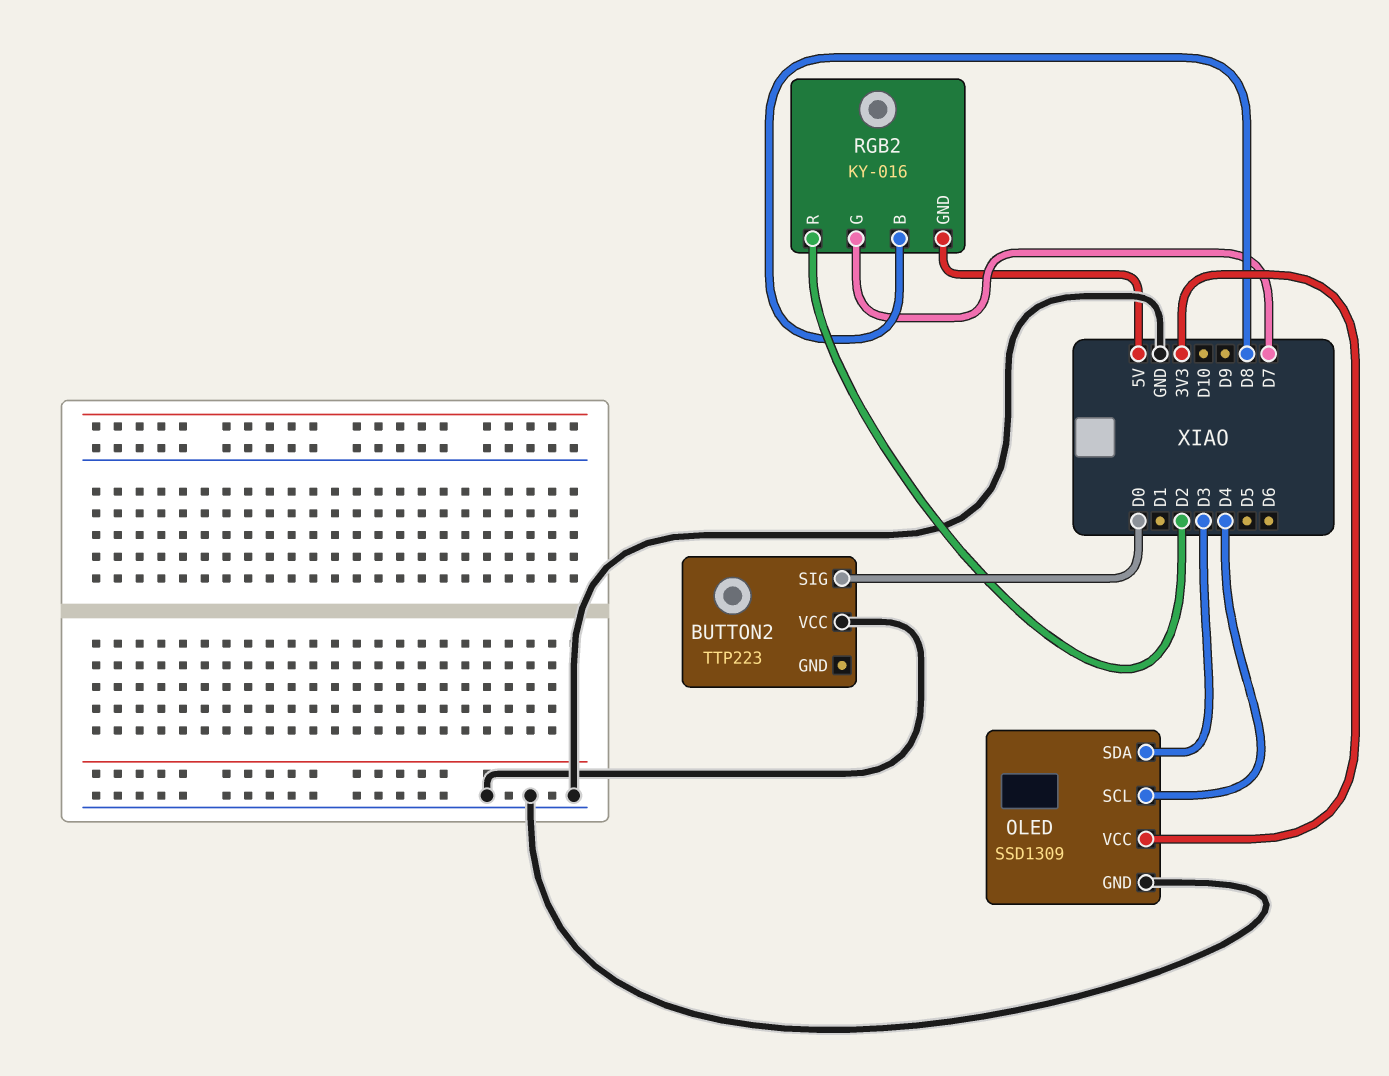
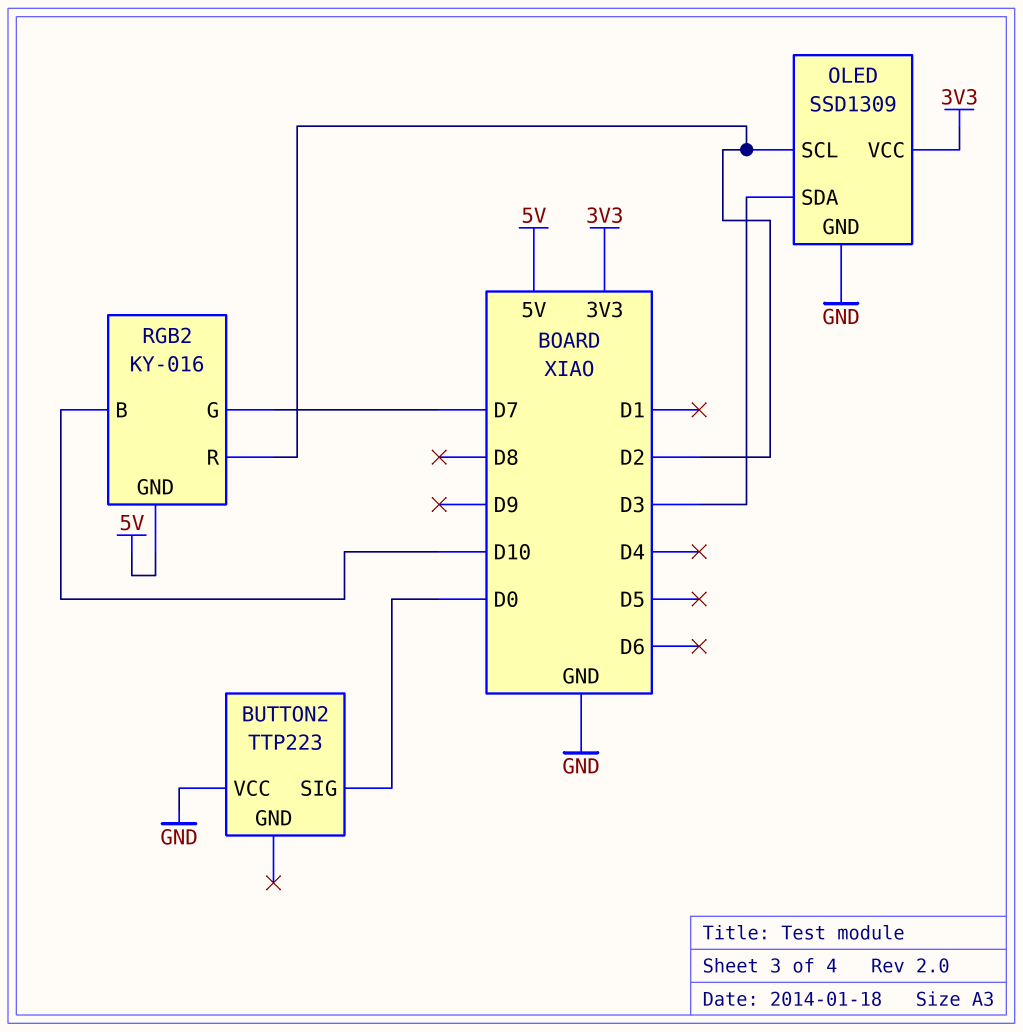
OLED pin SCL: D4 -> D2
RGB2 pin B: D8 -> D10

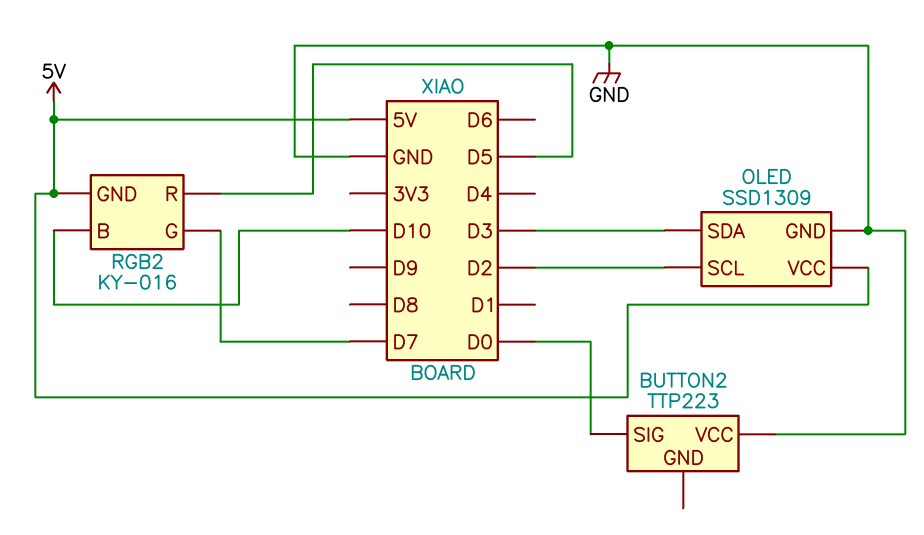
OLED pin VCC: 3V3 -> 5V
RGB2 pin R: D2 -> D5

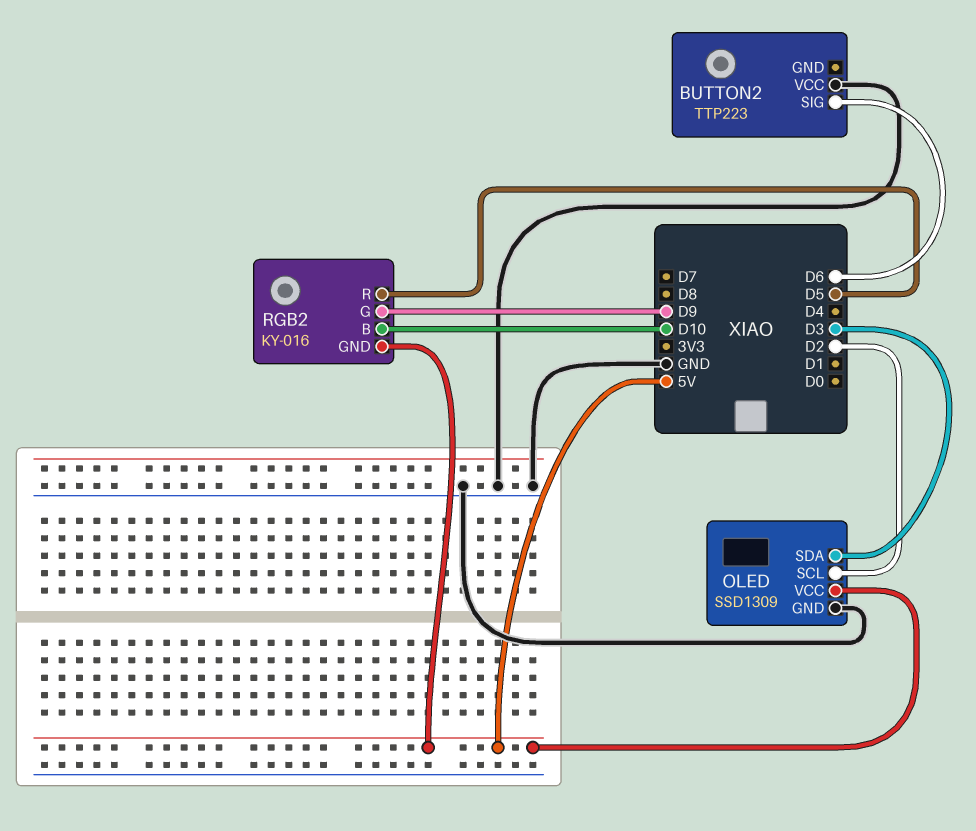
BUTTON2 pin SIG: D0 -> D6
RGB2 pin G: D7 -> D9

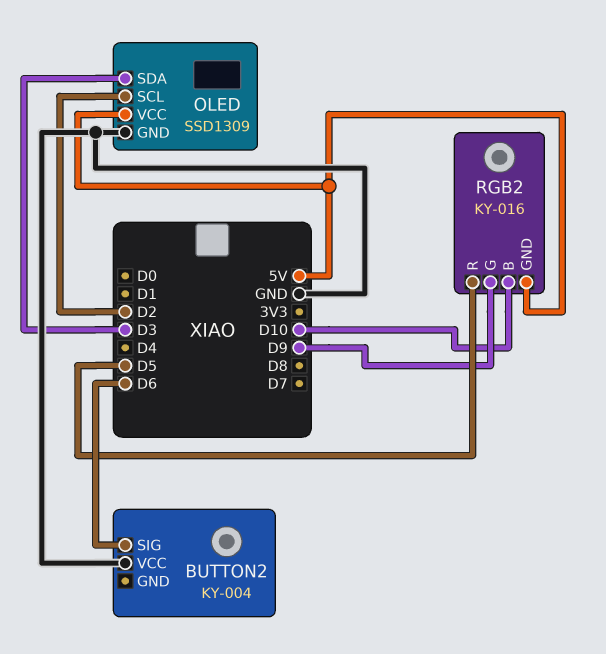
BUTTON2: TTP223 -> KY-004

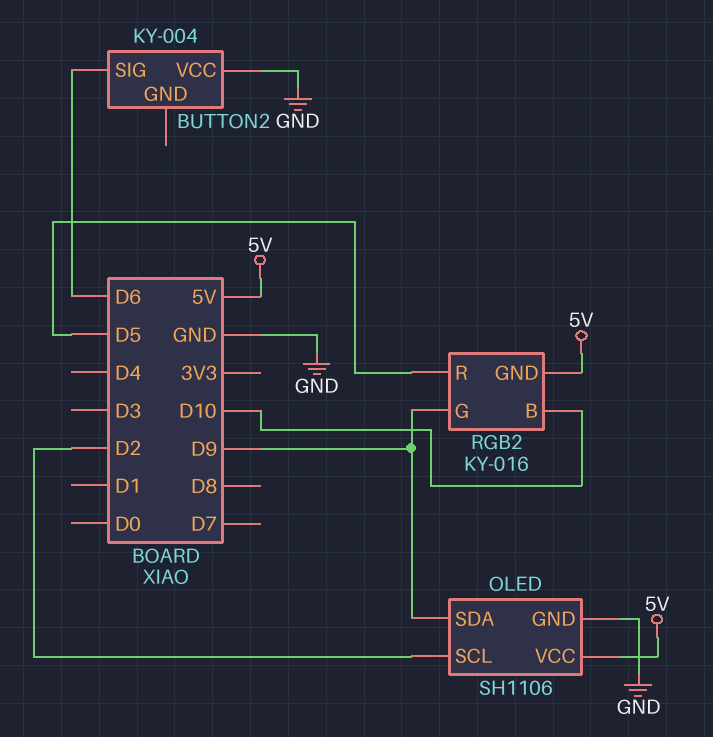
OLED: SSD1309 -> SH1106
OLED pin SDA: D3 -> D9

